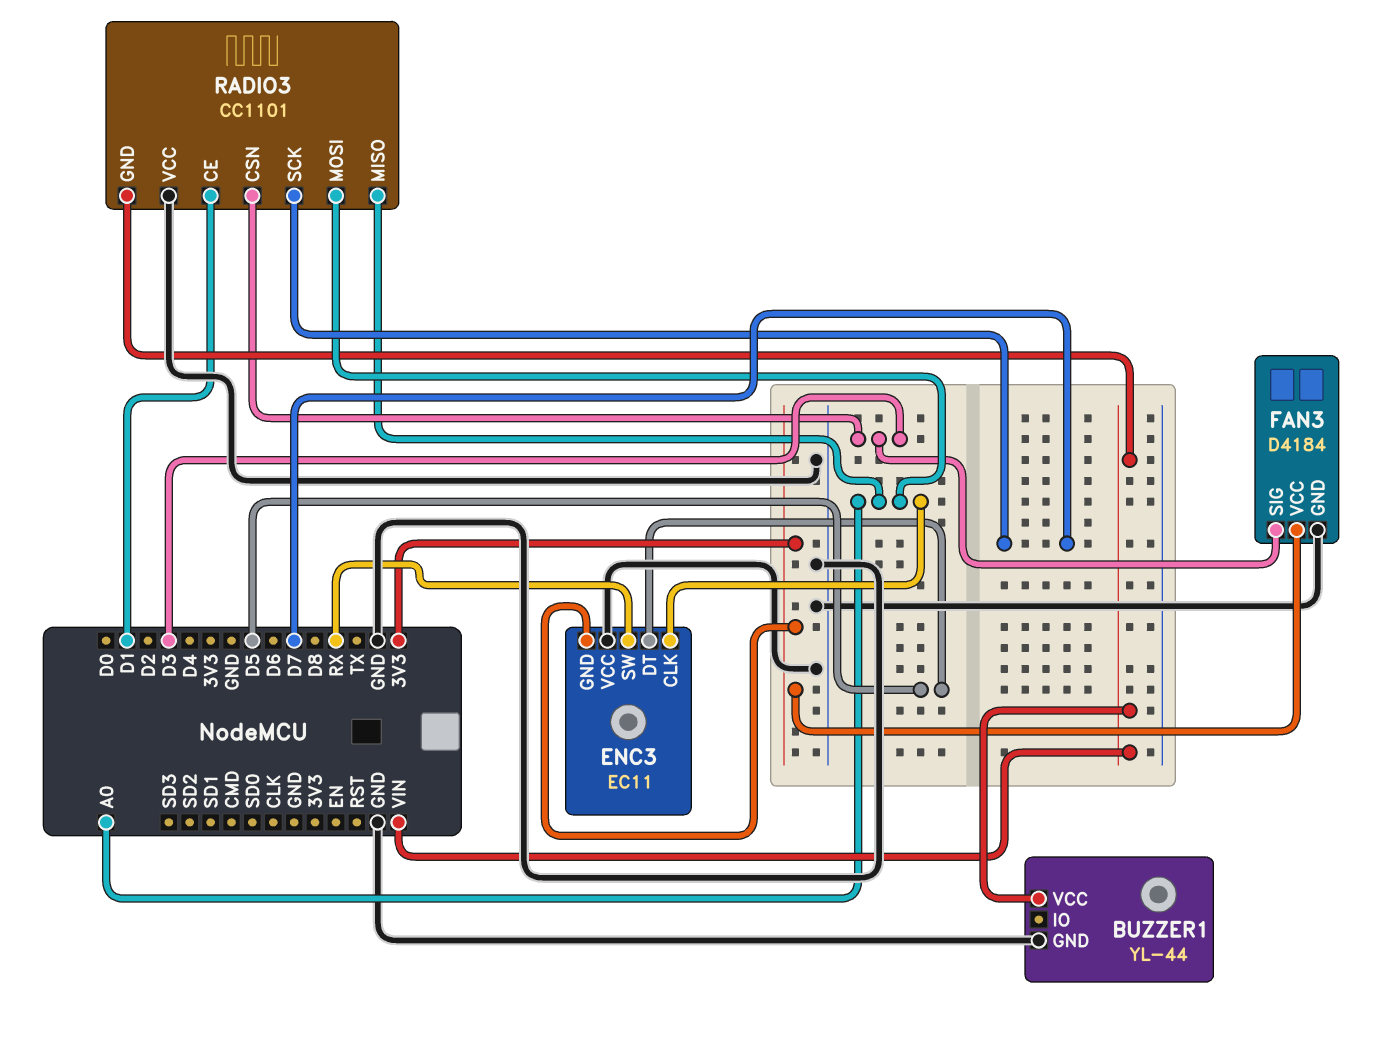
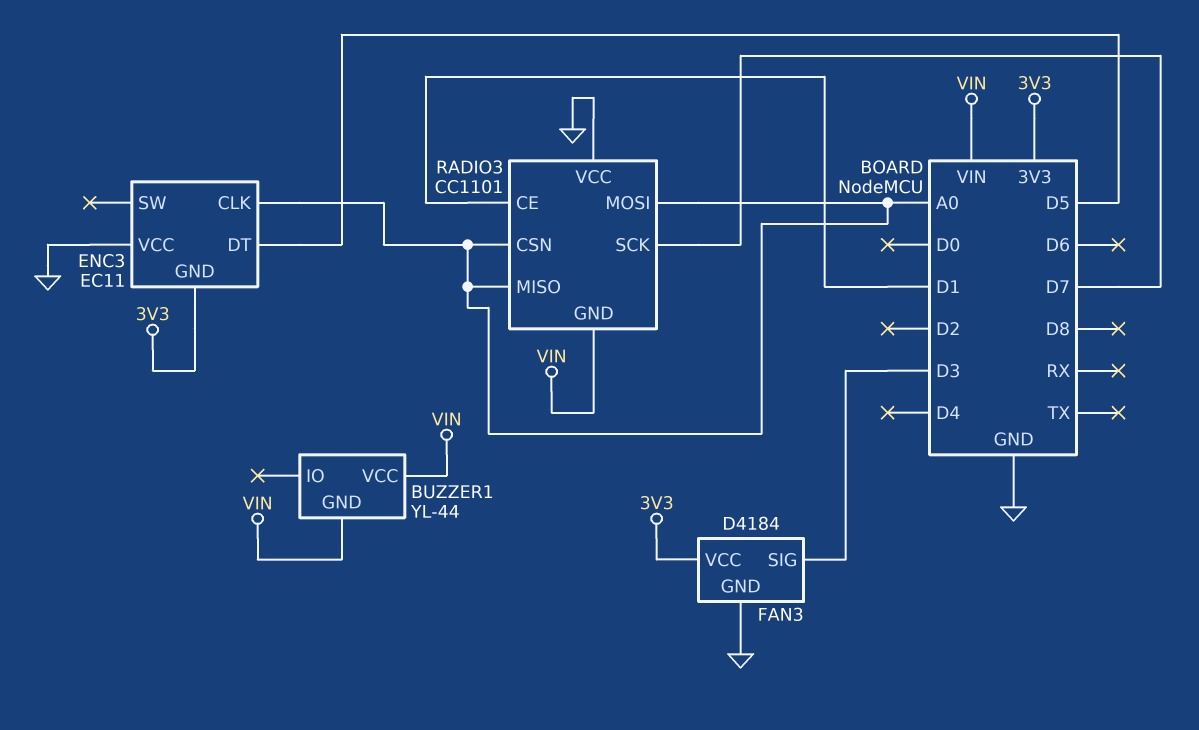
BUZZER1 pin GND: GND -> VIN
ENC3 pin SW: RX -> none
RADIO3 pin CSN: D3 -> A0

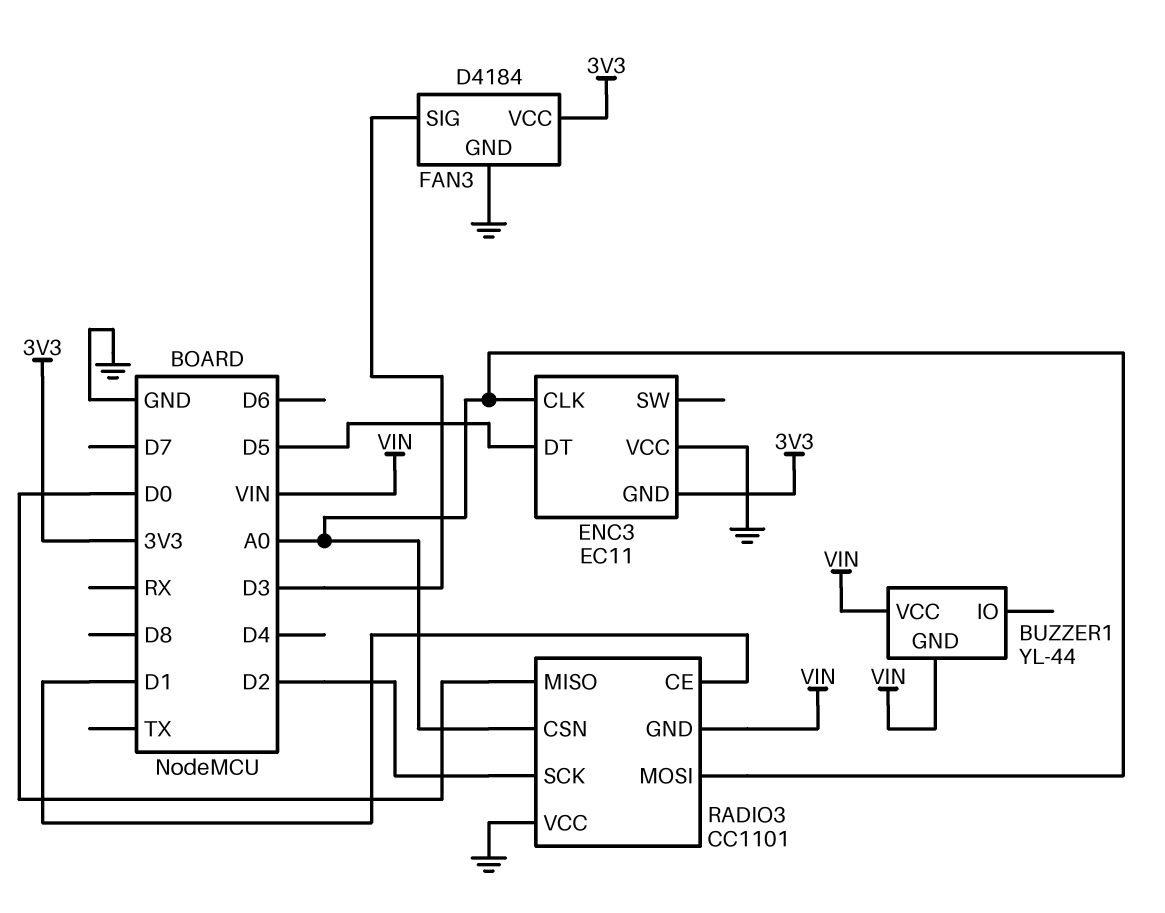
RADIO3 pin MISO: A0 -> D0
RADIO3 pin SCK: D7 -> D2

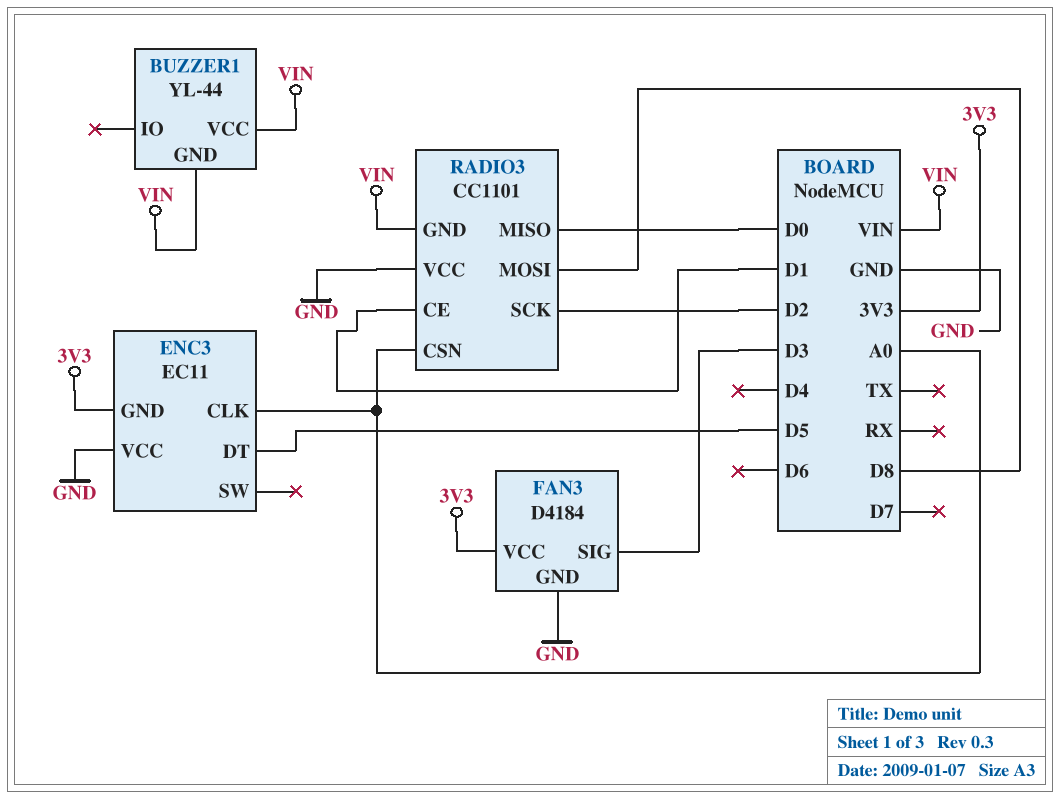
RADIO3 pin MOSI: A0 -> D8

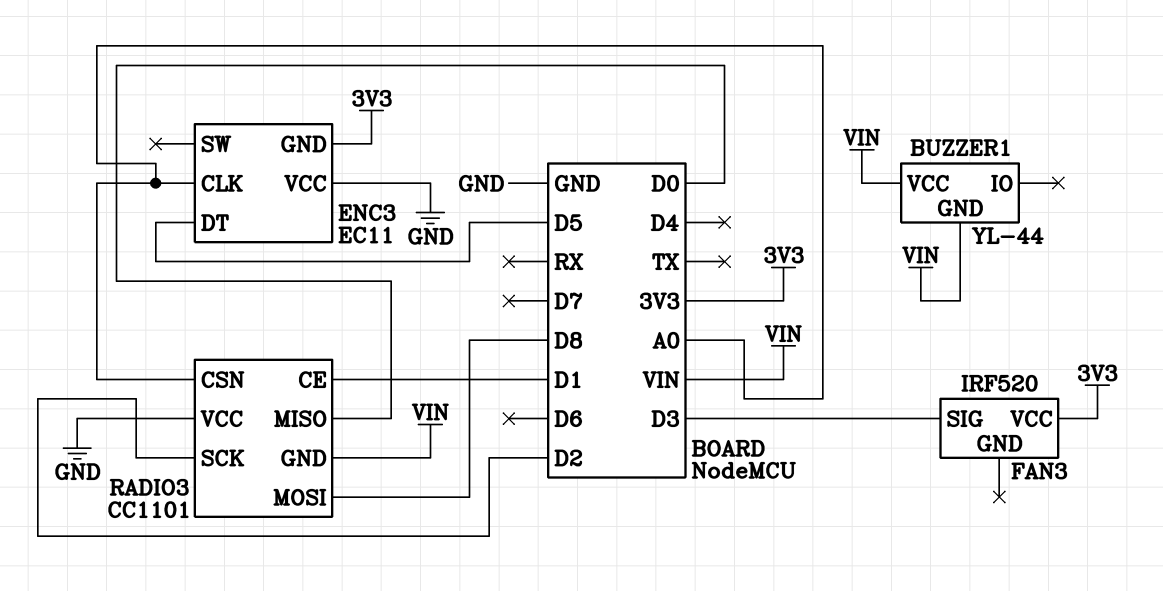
FAN3: D4184 -> IRF520
FAN3 pin GND: GND -> none

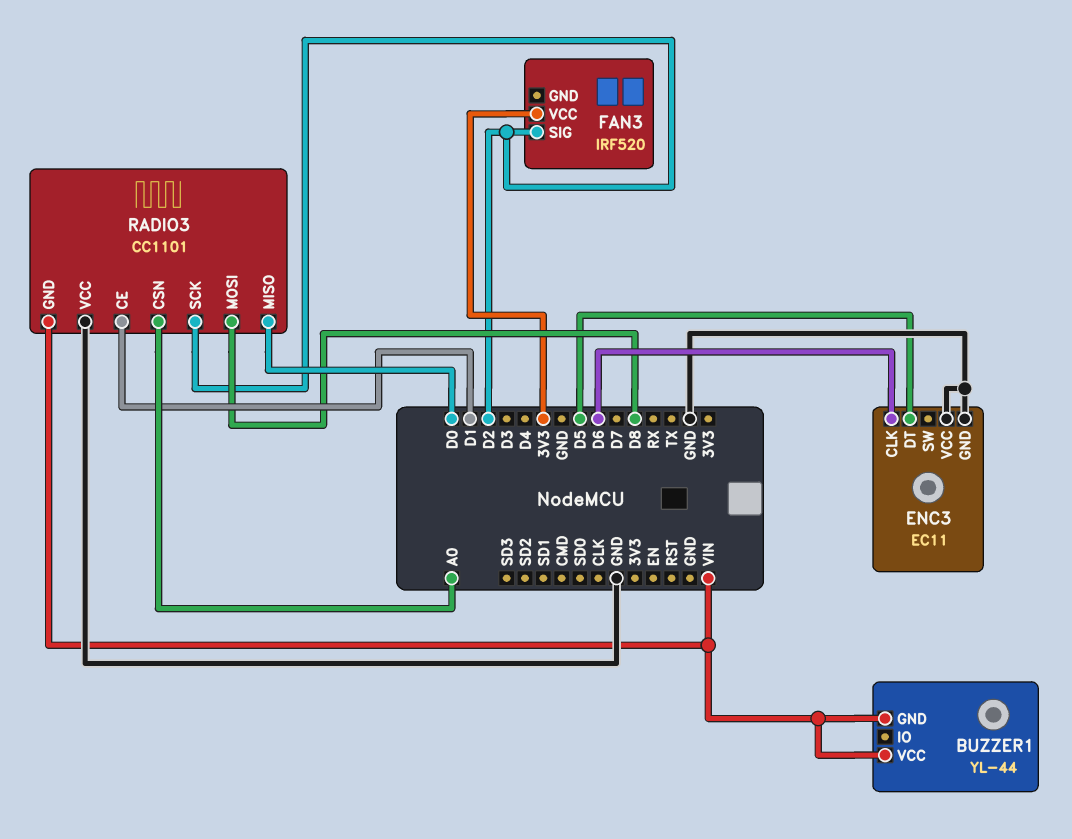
ENC3 pin CLK: A0 -> D6
ENC3 pin GND: 3V3 -> GND
FAN3 pin SIG: D3 -> D2

